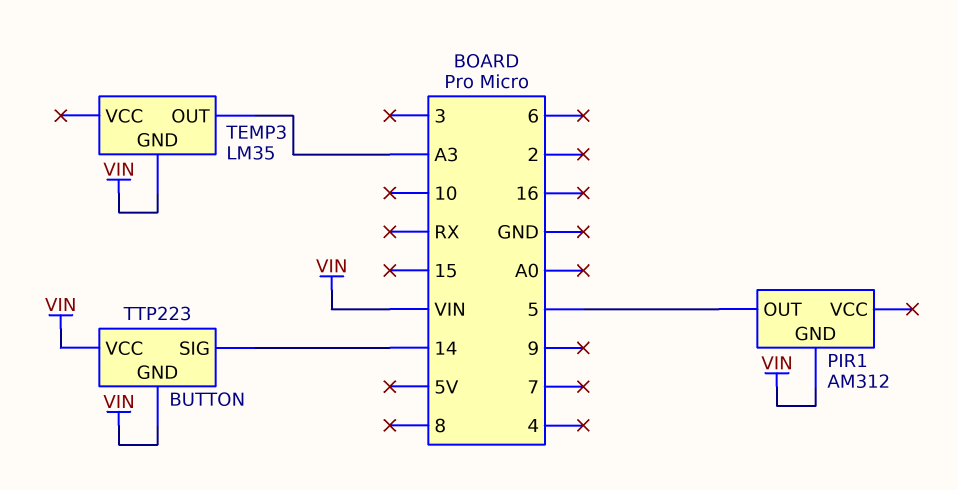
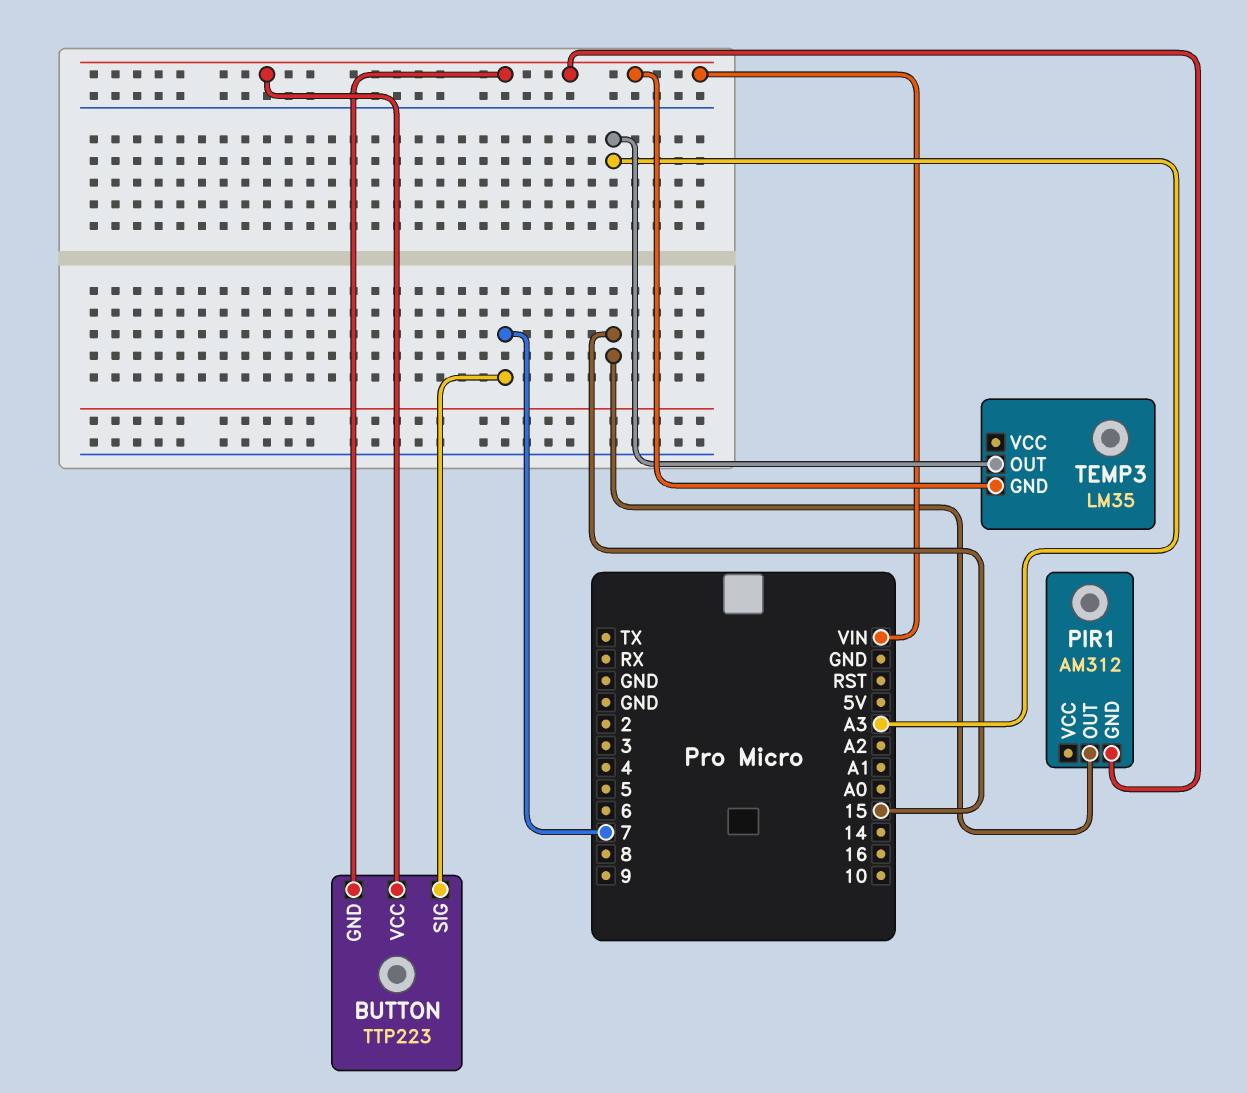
BUTTON pin SIG: 14 -> 7
PIR1 pin OUT: 5 -> 15

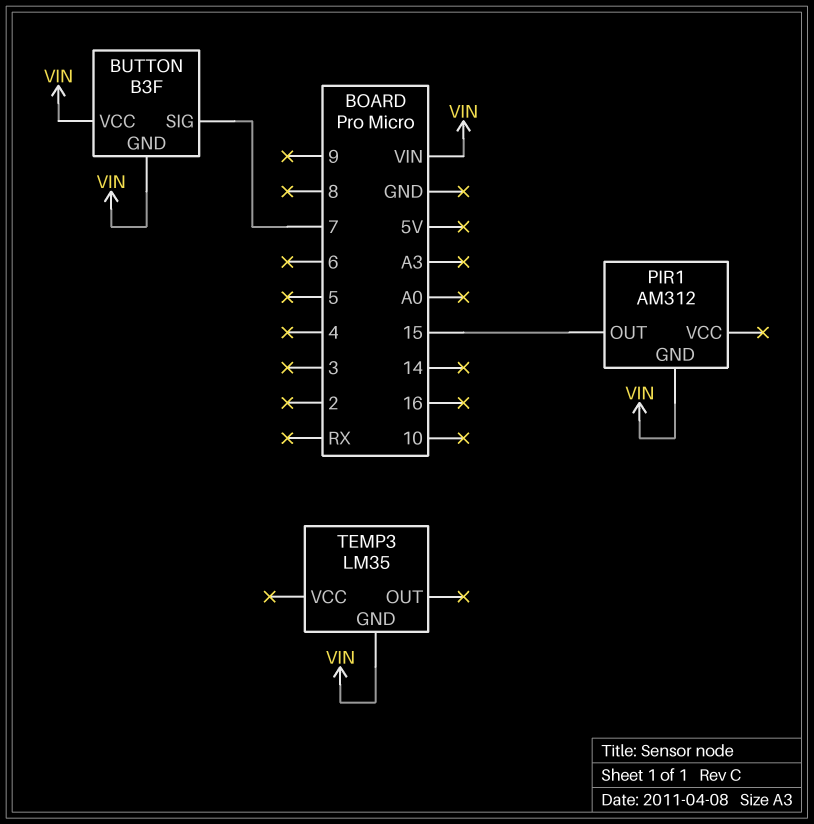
BUTTON: TTP223 -> B3F
TEMP3 pin OUT: A3 -> none

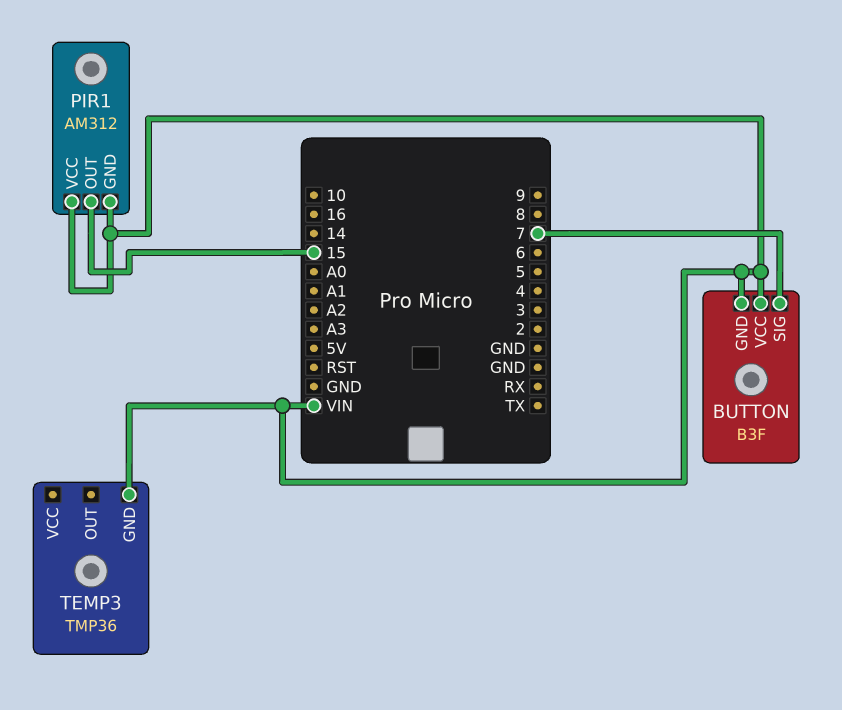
PIR1 pin VCC: none -> VIN
TEMP3: LM35 -> TMP36

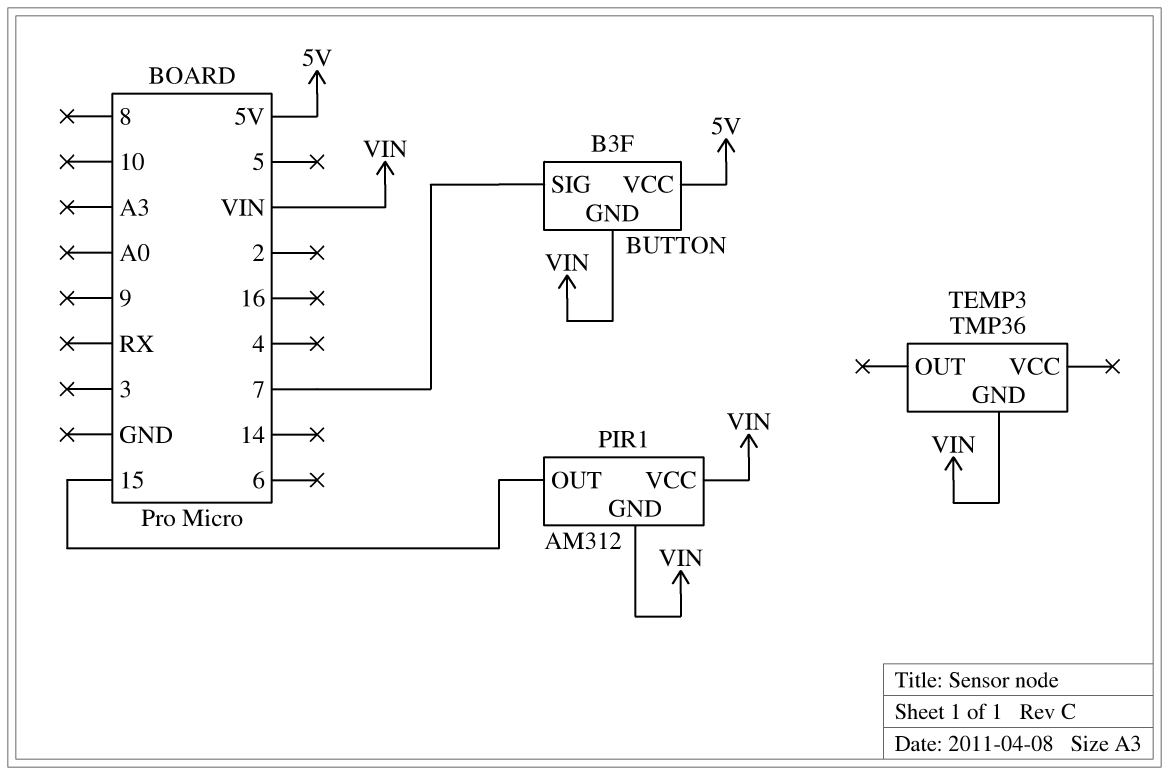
BUTTON pin VCC: VIN -> 5V

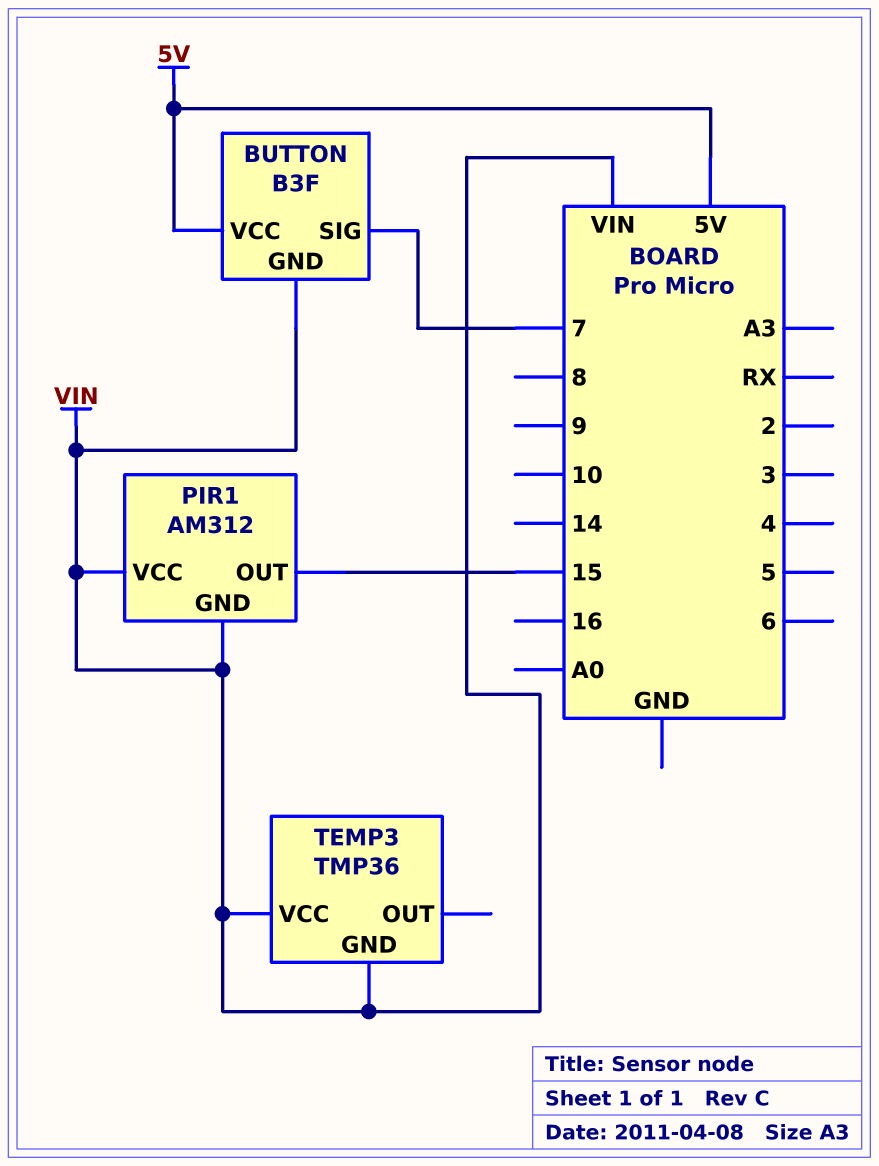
TEMP3 pin VCC: none -> VIN

